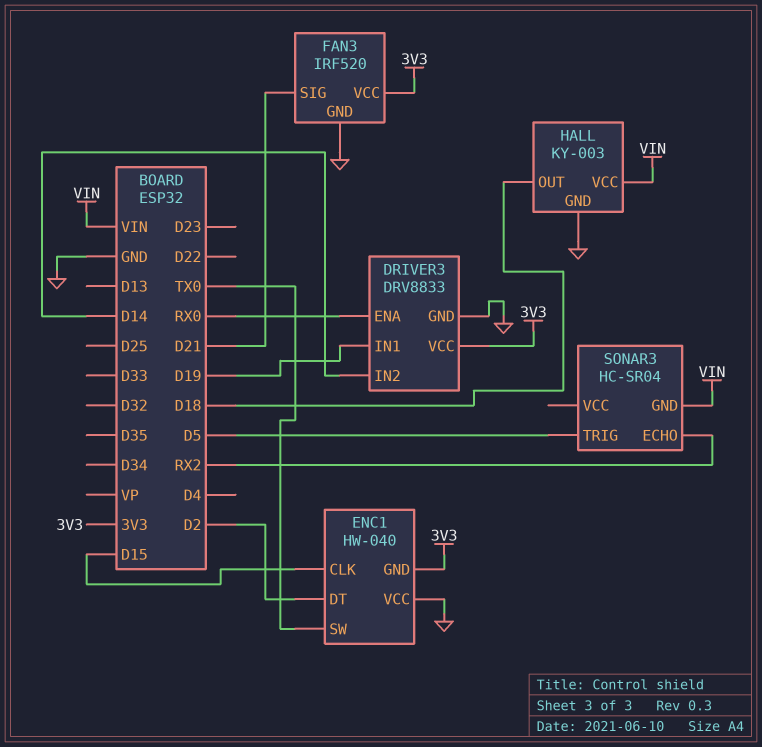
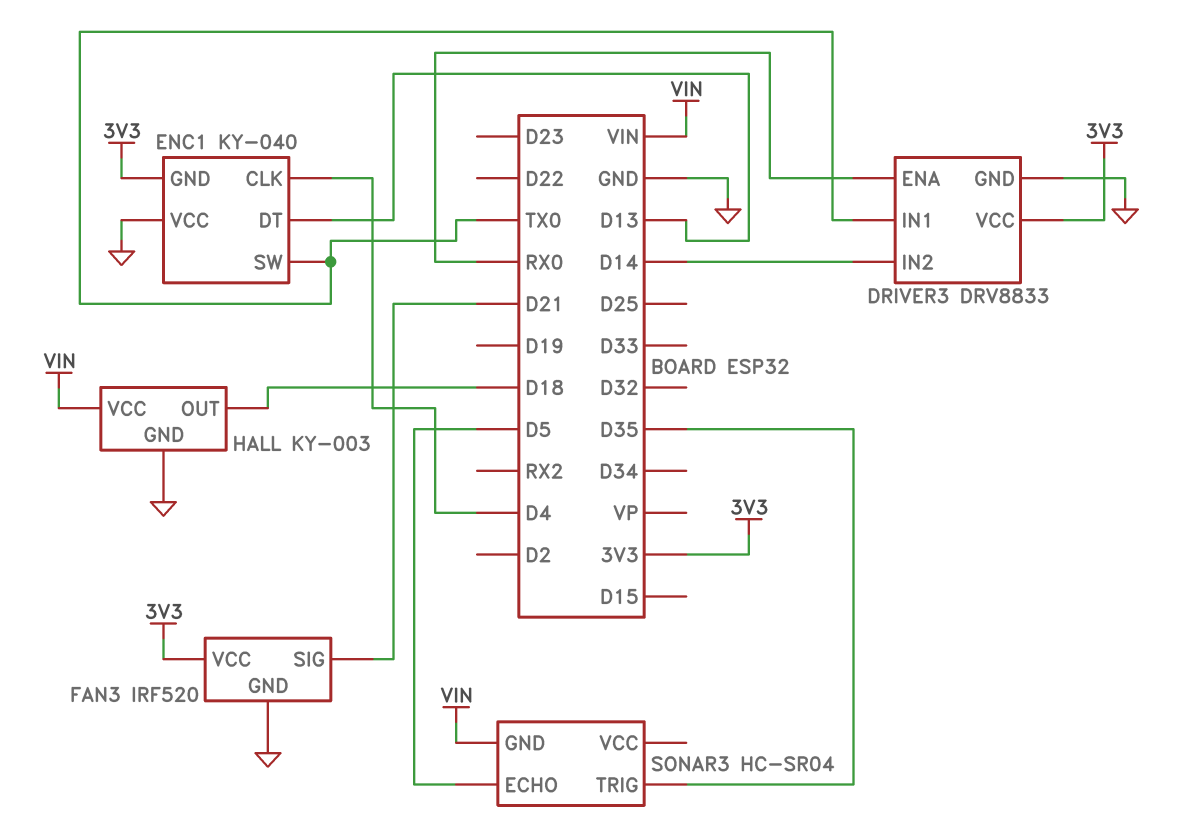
DRIVER3 pin IN1: D19 -> TX0
ENC1: HW-040 -> KY-040
ENC1 pin CLK: D15 -> D4
ENC1 pin DT: D2 -> D13
SONAR3 pin ECHO: RX2 -> D5
SONAR3 pin TRIG: D5 -> D35

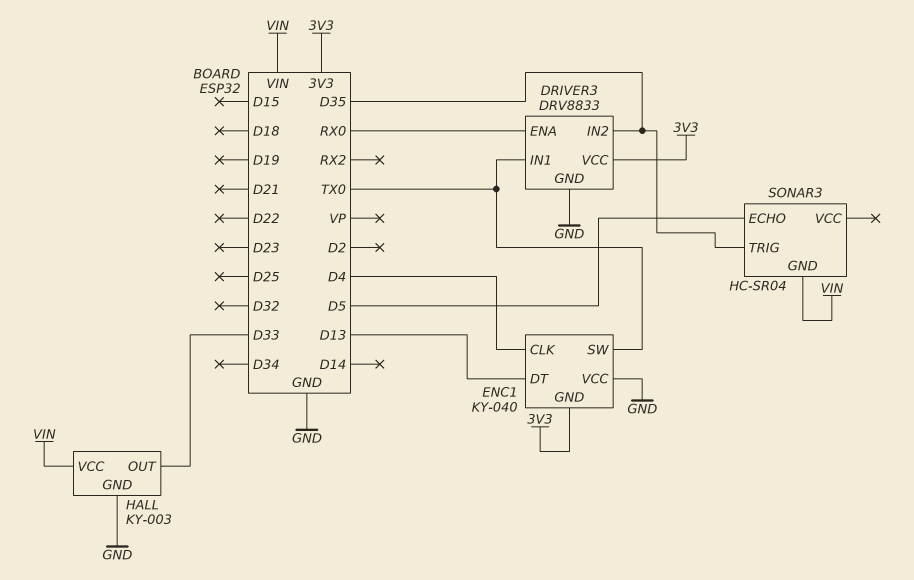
DRIVER3 pin IN2: D14 -> D35
FAN3: IRF520 -> none
FAN3 pin GND: GND -> none
FAN3 pin SIG: D21 -> none
FAN3 pin VCC: 3V3 -> none
HALL pin OUT: D18 -> D33

